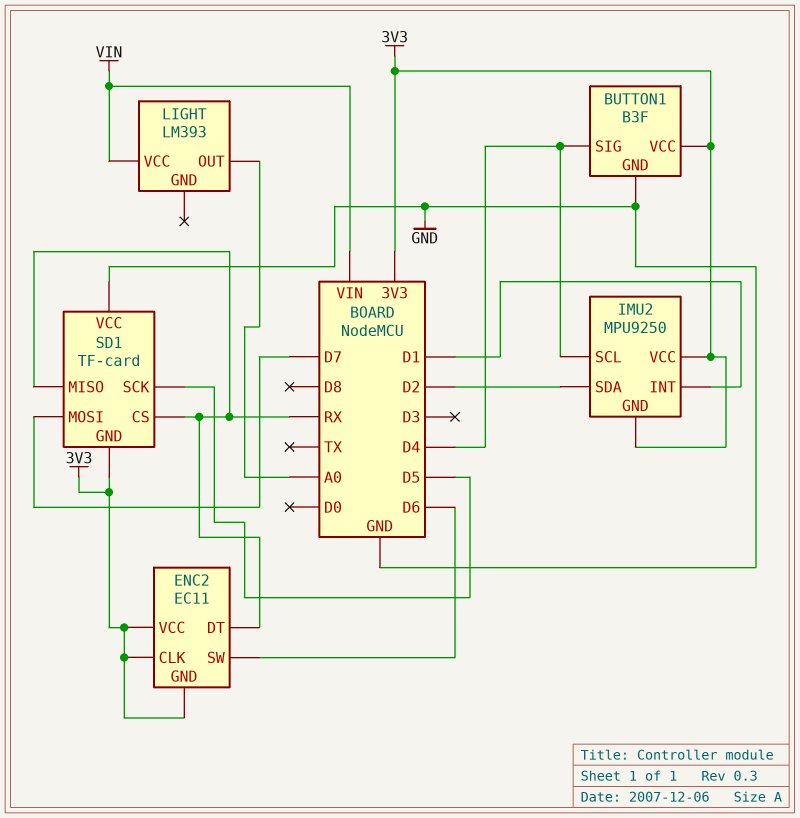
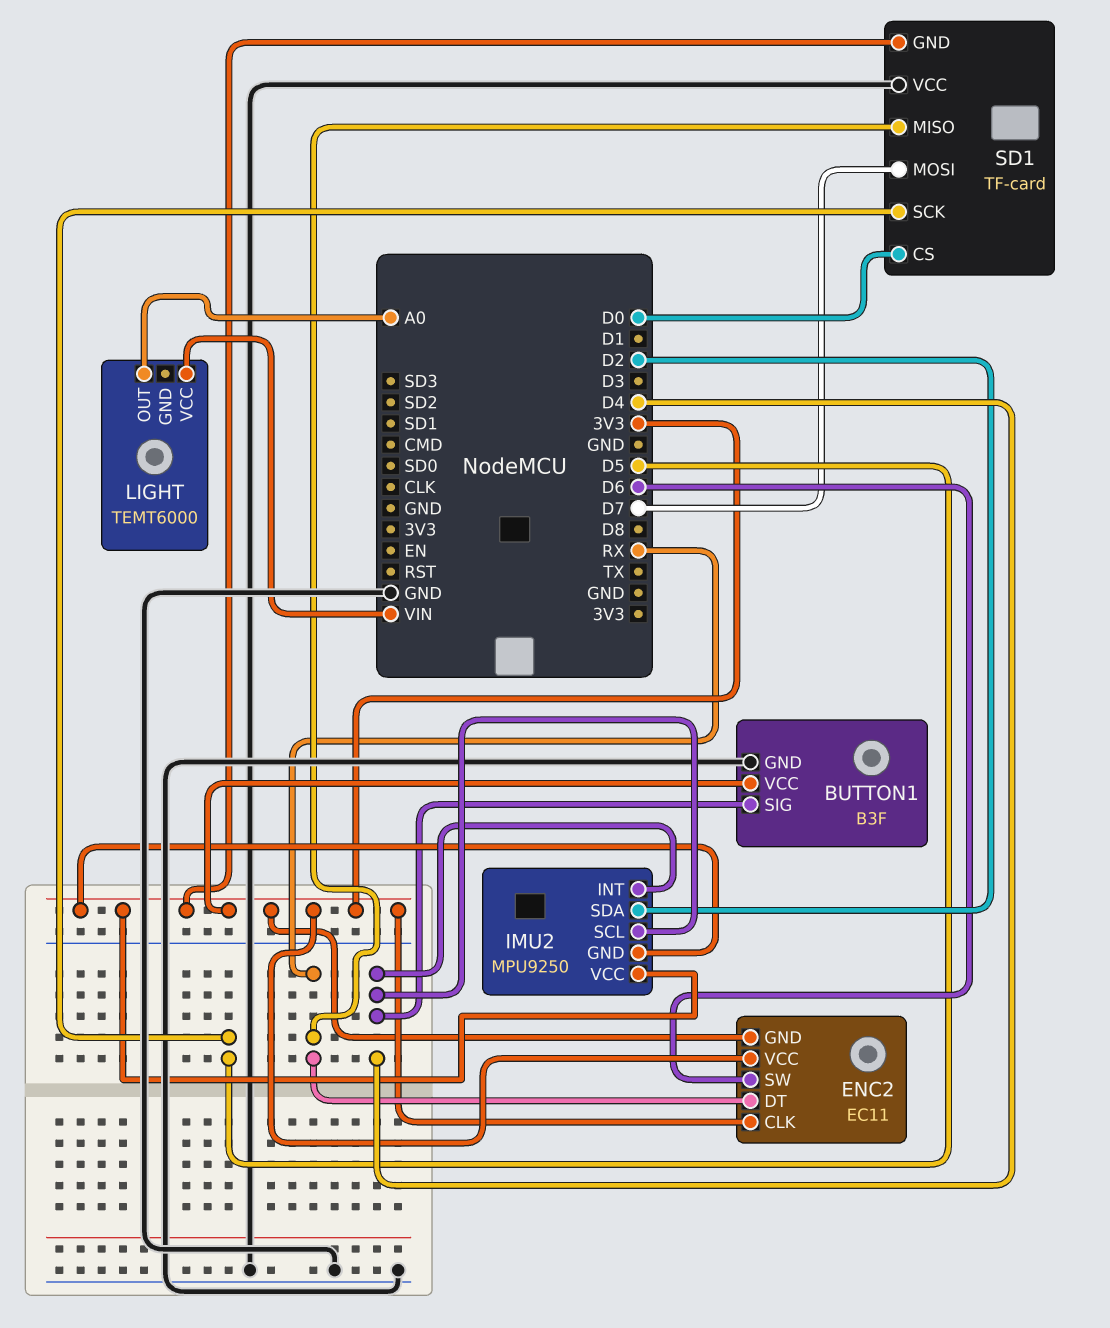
IMU2 pin INT: D1 -> D4
LIGHT: LM393 -> TEMT6000
SD1 pin CS: RX -> D0

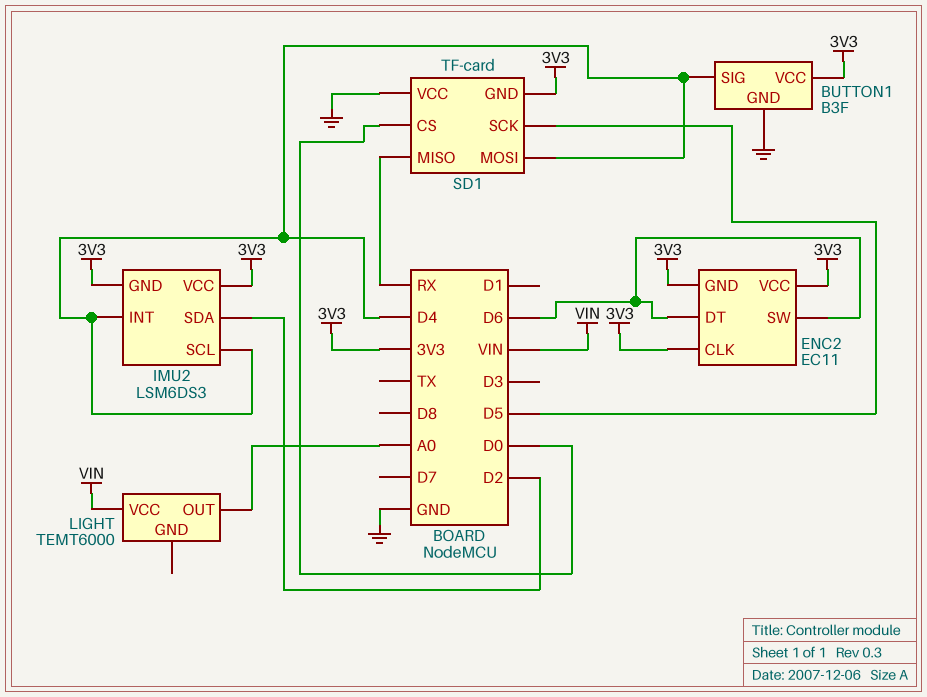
ENC2 pin DT: RX -> D6
IMU2: MPU9250 -> LSM6DS3
SD1 pin MOSI: D7 -> D4

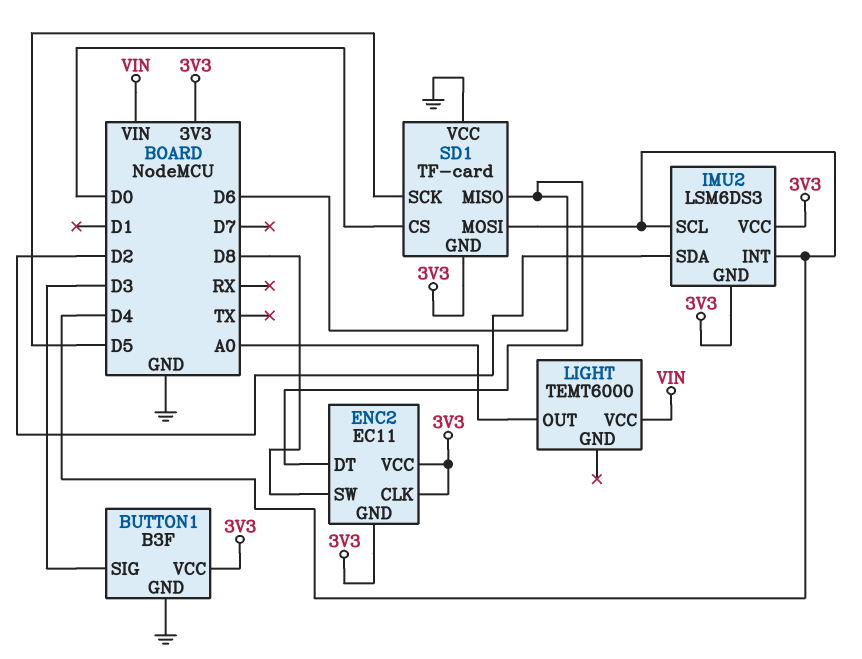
BUTTON1 pin SIG: D4 -> D3
ENC2 pin SW: D6 -> D8
SD1 pin MISO: RX -> D6

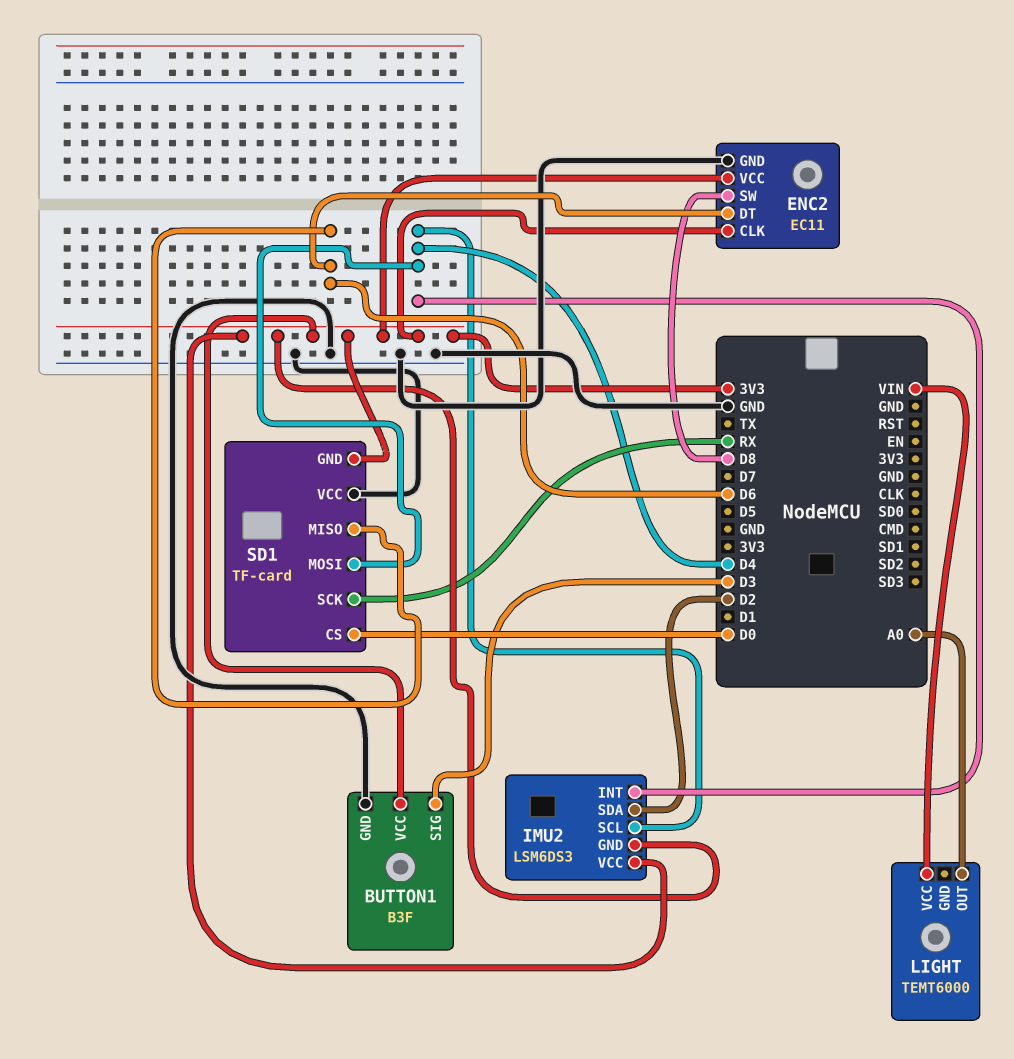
ENC2 pin GND: 3V3 -> GND
SD1 pin SCK: D5 -> RX

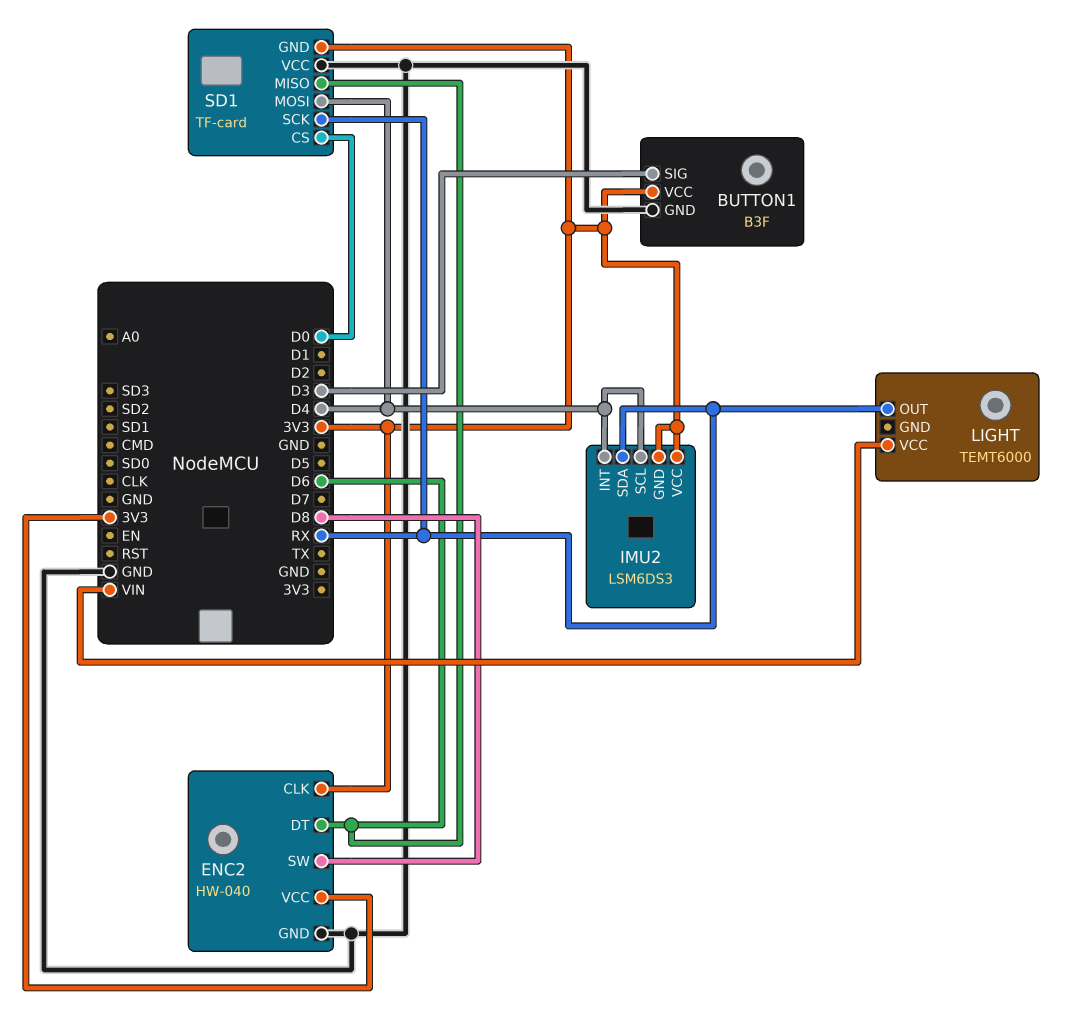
ENC2: EC11 -> HW-040
IMU2 pin SDA: D2 -> RX
LIGHT pin OUT: A0 -> RX

